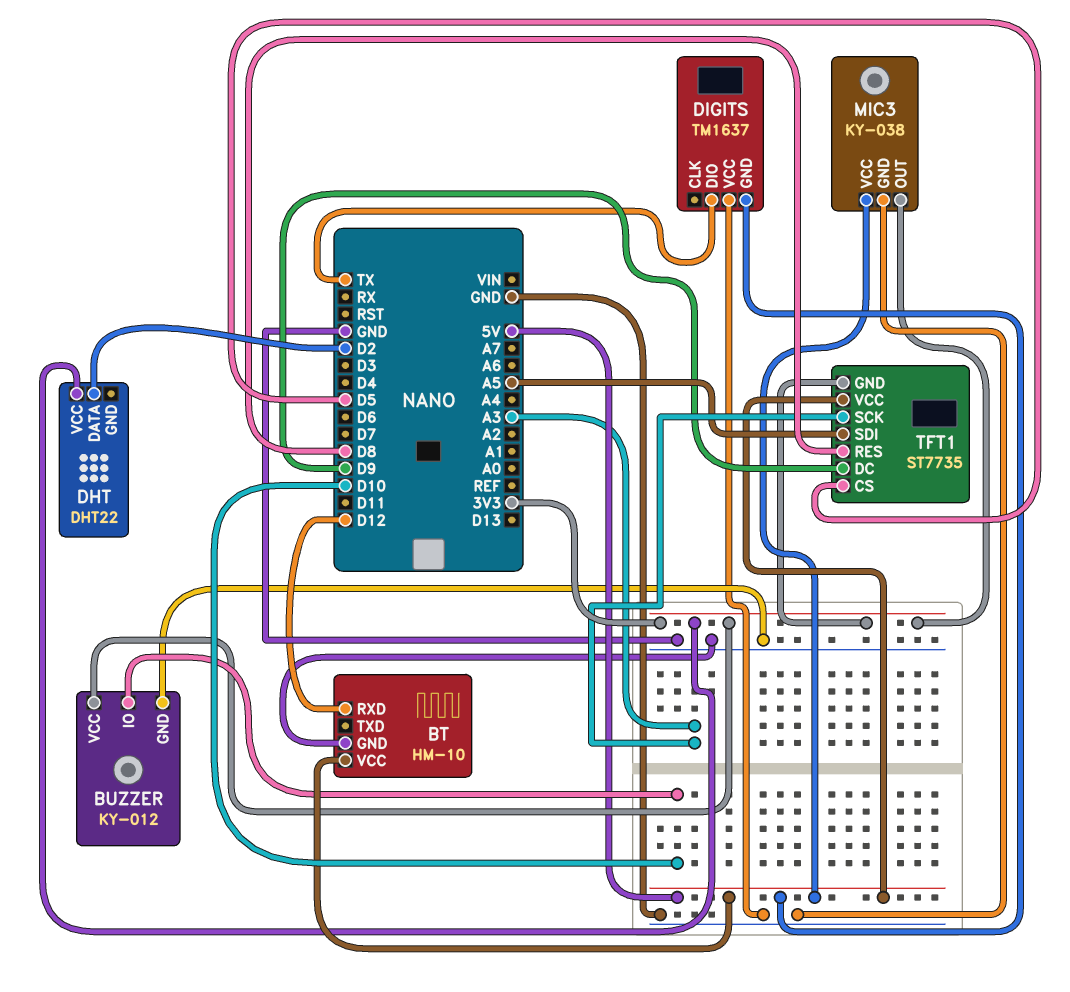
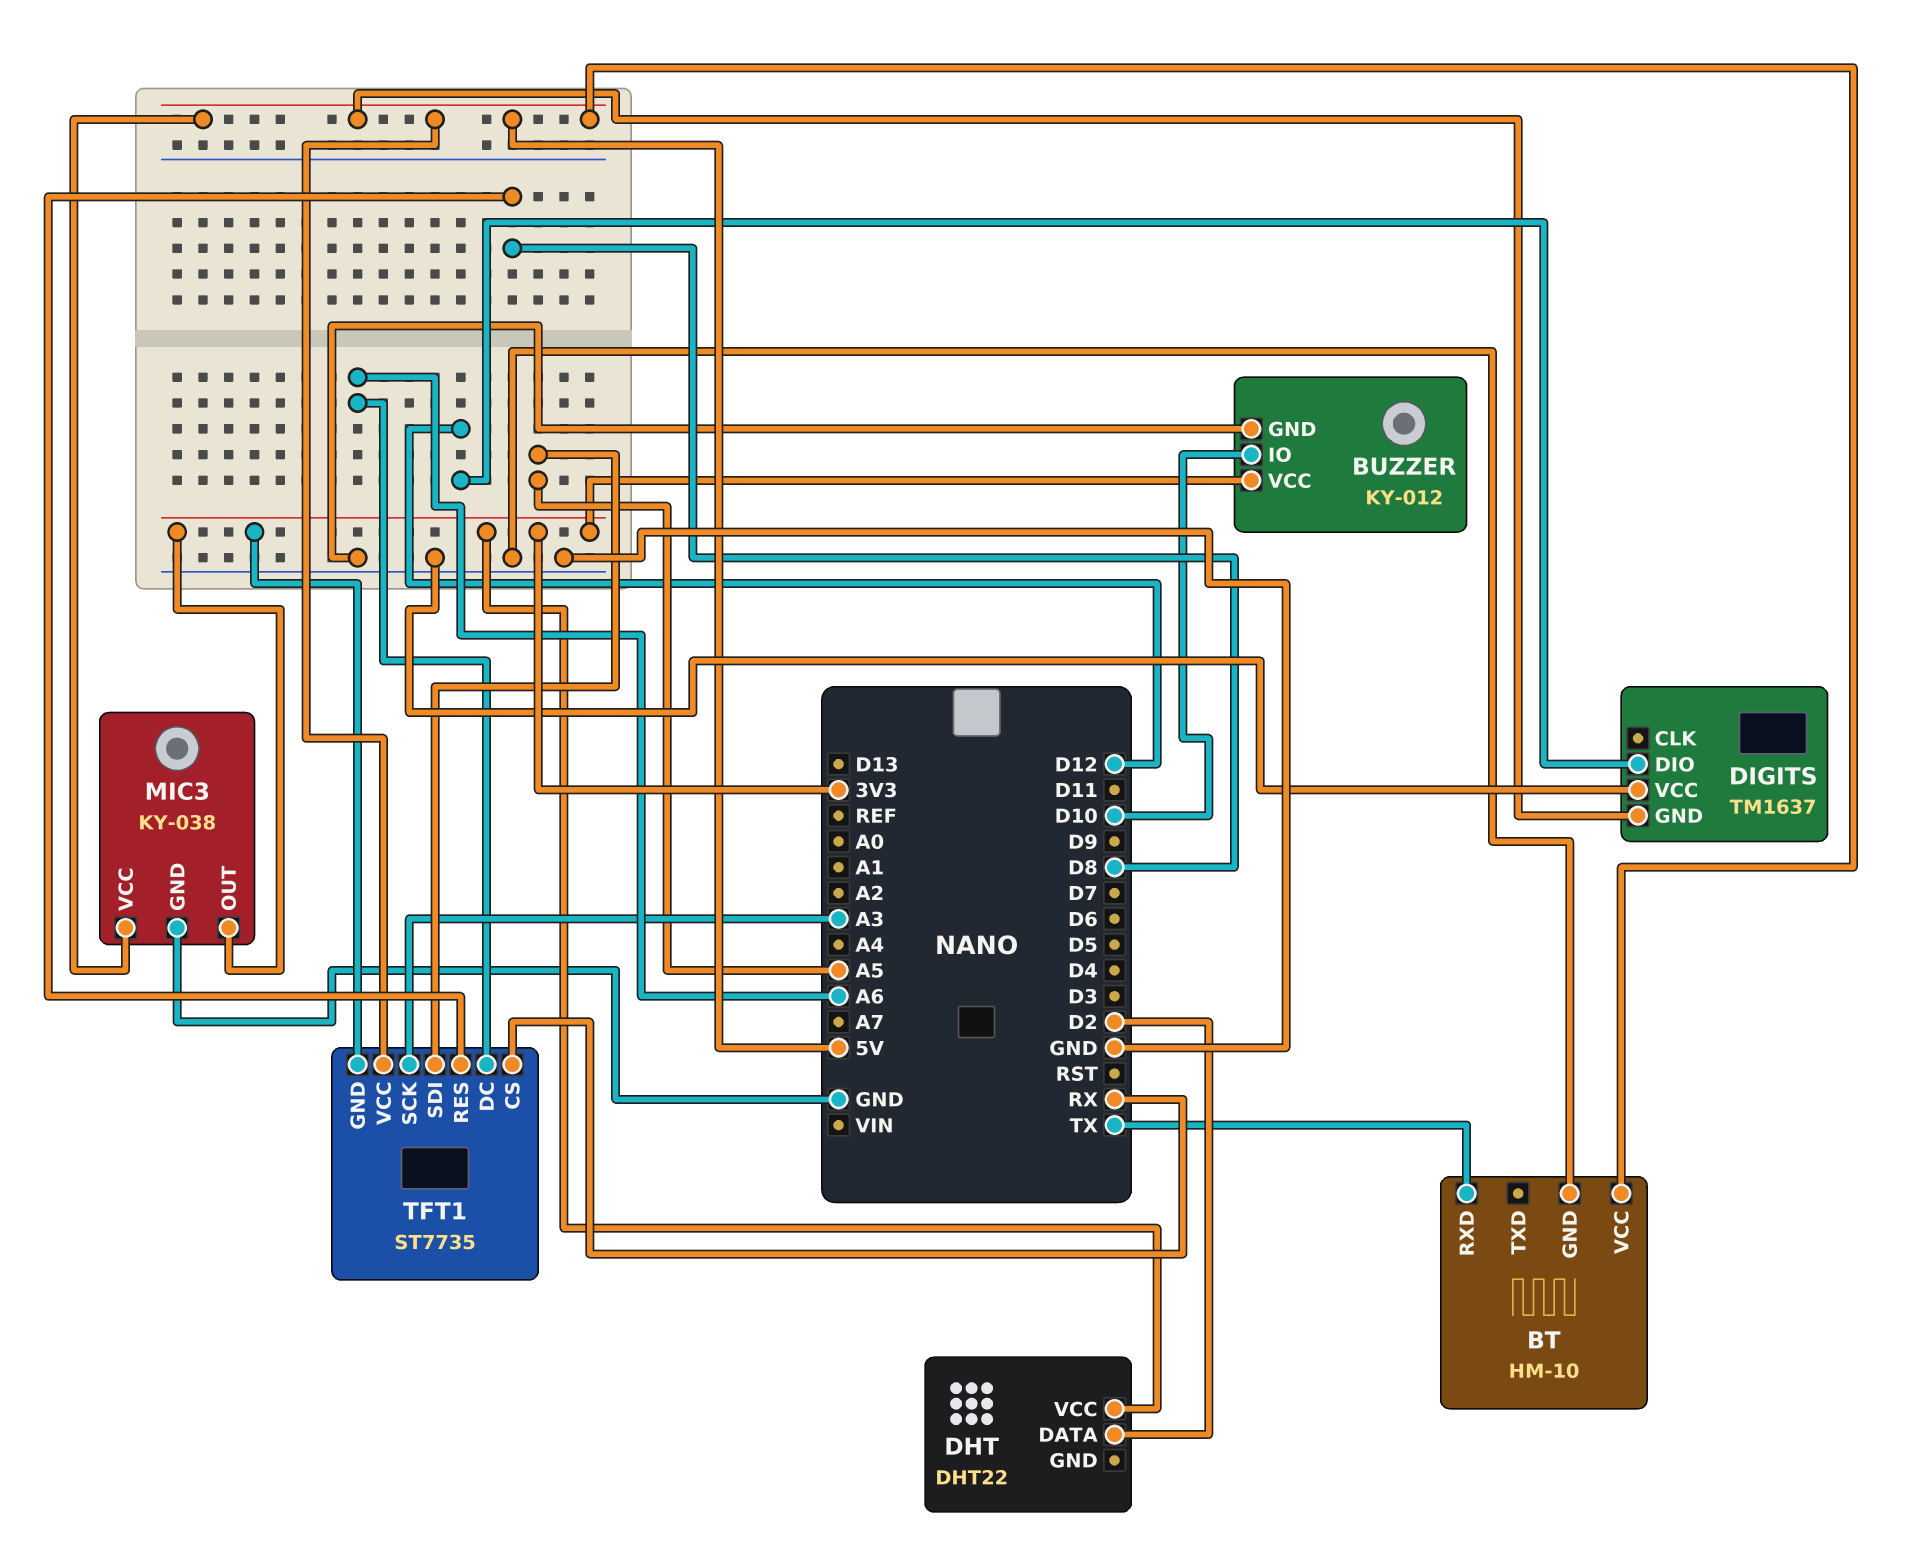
BT pin RXD: D12 -> TX
DIGITS pin DIO: TX -> D12
TFT1 pin CS: D5 -> RX
TFT1 pin DC: D9 -> A6

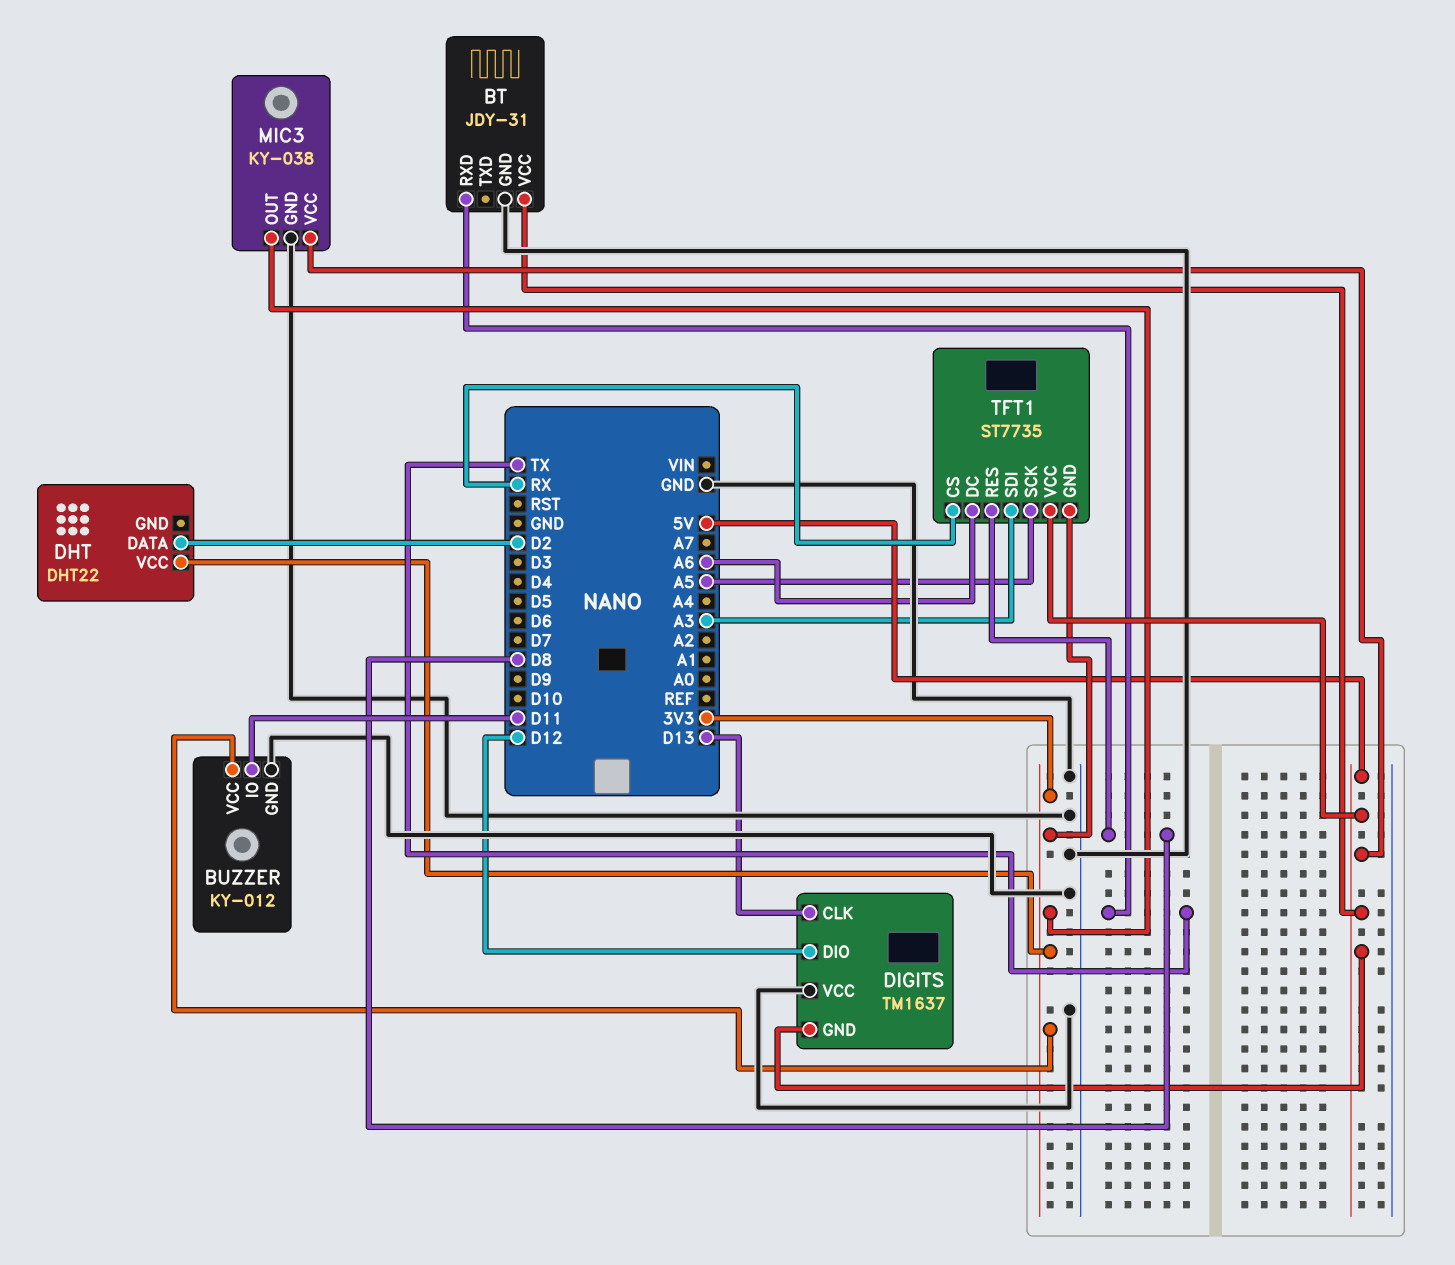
BT: HM-10 -> JDY-31
BUZZER pin IO: D10 -> D11
DIGITS pin CLK: none -> D13
TFT1 pin SCK: A3 -> A5
TFT1 pin SDI: A5 -> A3

